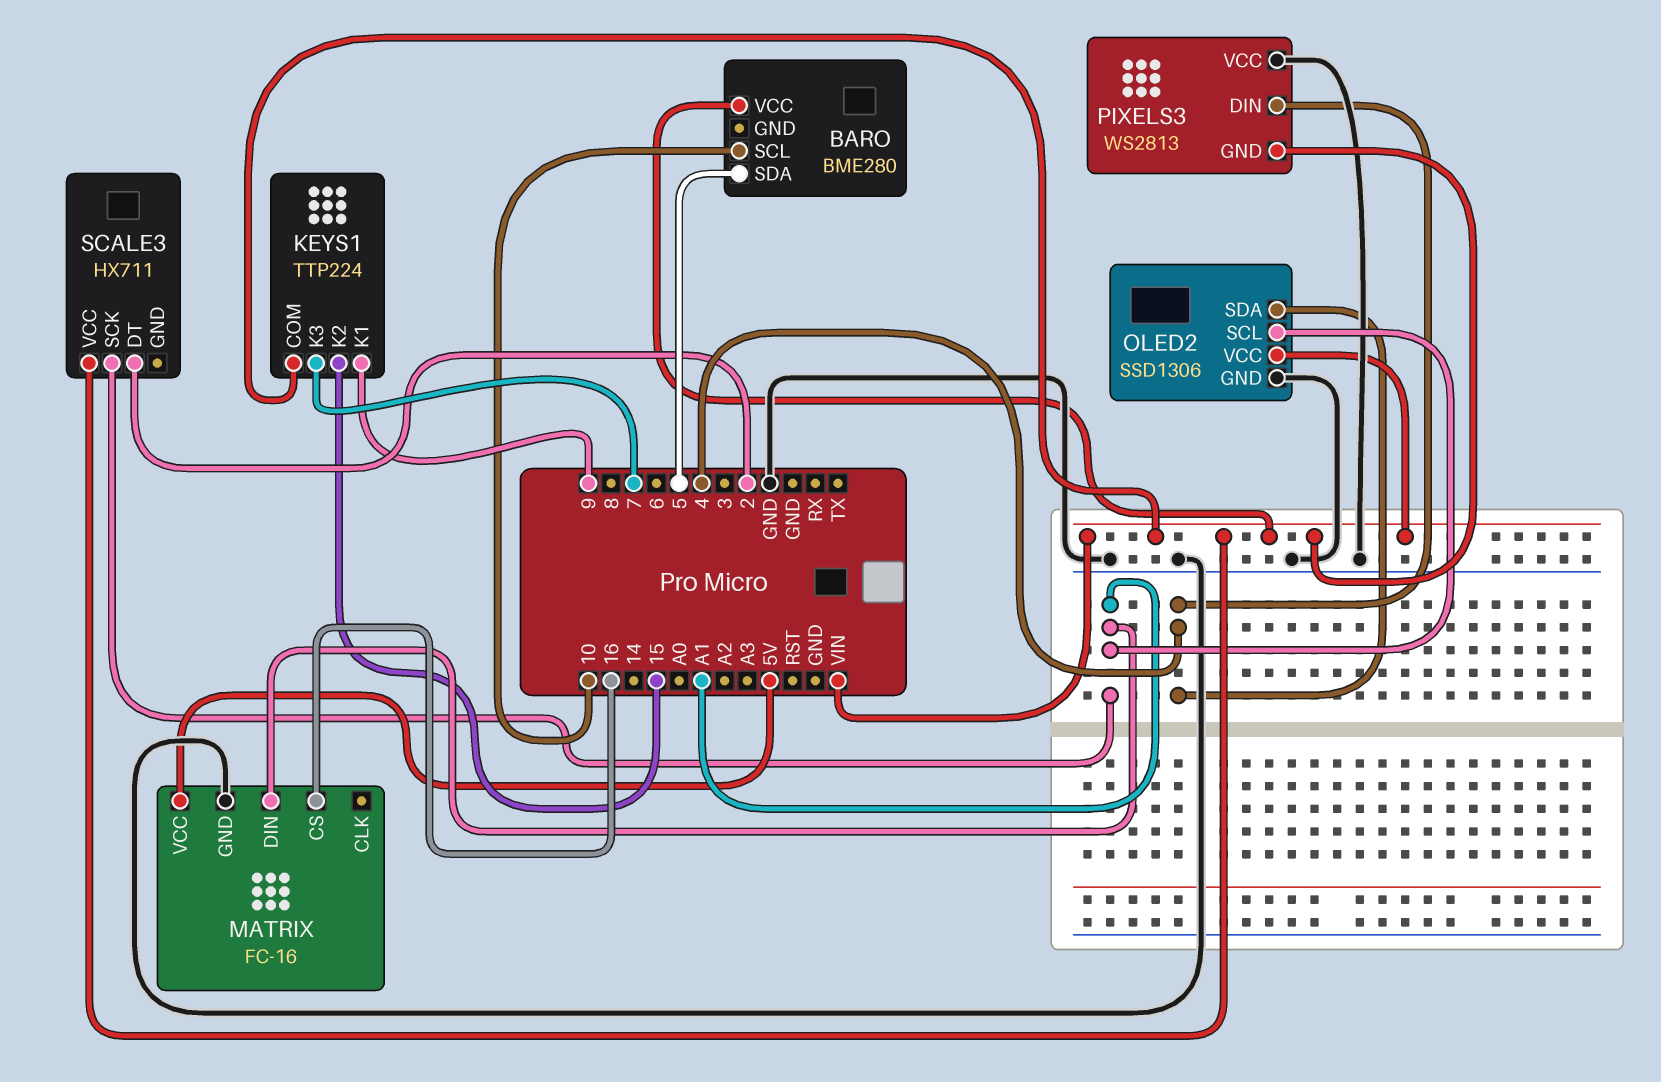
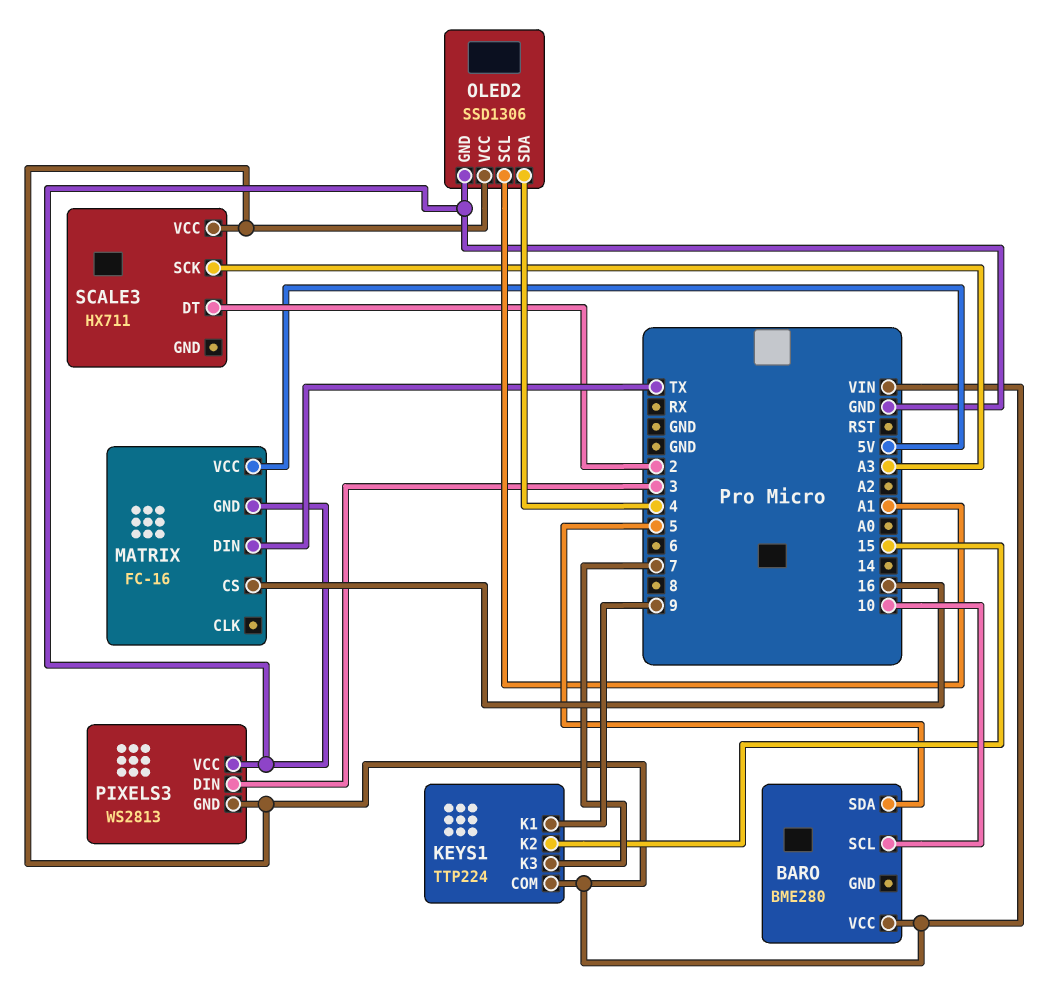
MATRIX pin DIN: A1 -> TX
PIXELS3 pin DIN: 4 -> 3
SCALE3 pin SCK: A1 -> A3

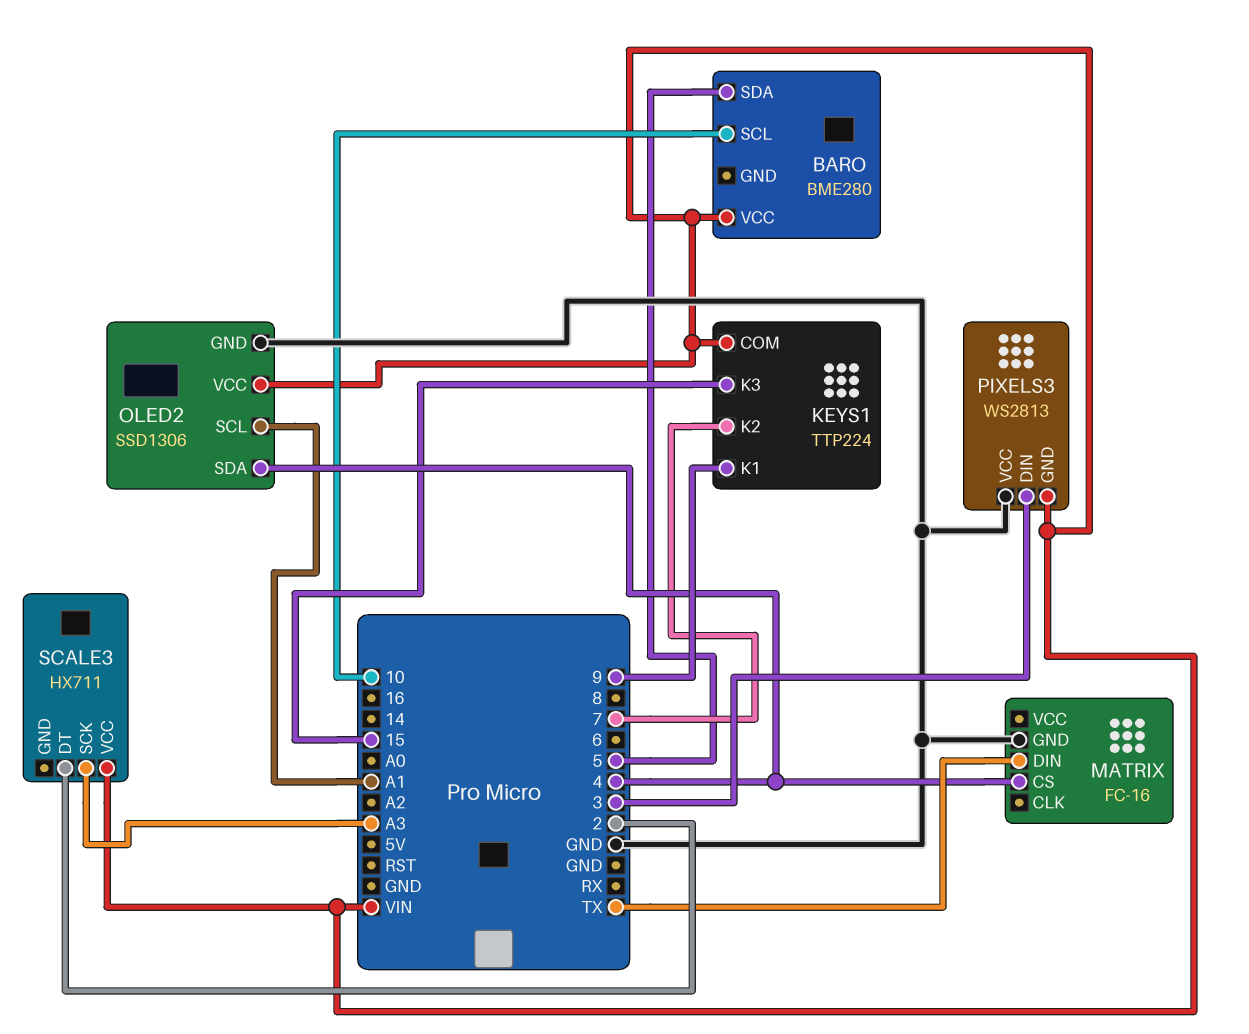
KEYS1 pin K2: 15 -> 7
KEYS1 pin K3: 7 -> 15
MATRIX pin CS: 16 -> 4
MATRIX pin VCC: 5V -> none

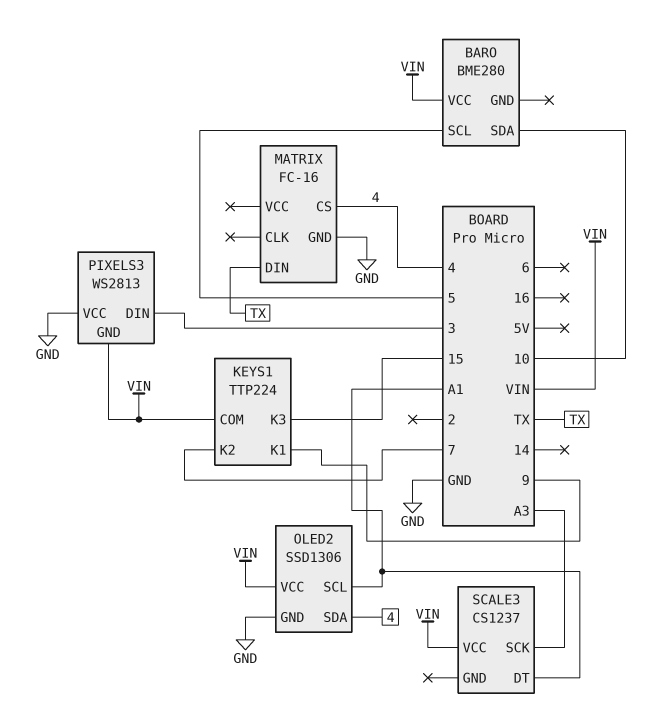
BARO pin SCL: 10 -> 5
BARO pin SDA: 5 -> 10
SCALE3: HX711 -> CS1237
SCALE3 pin DT: 2 -> A1

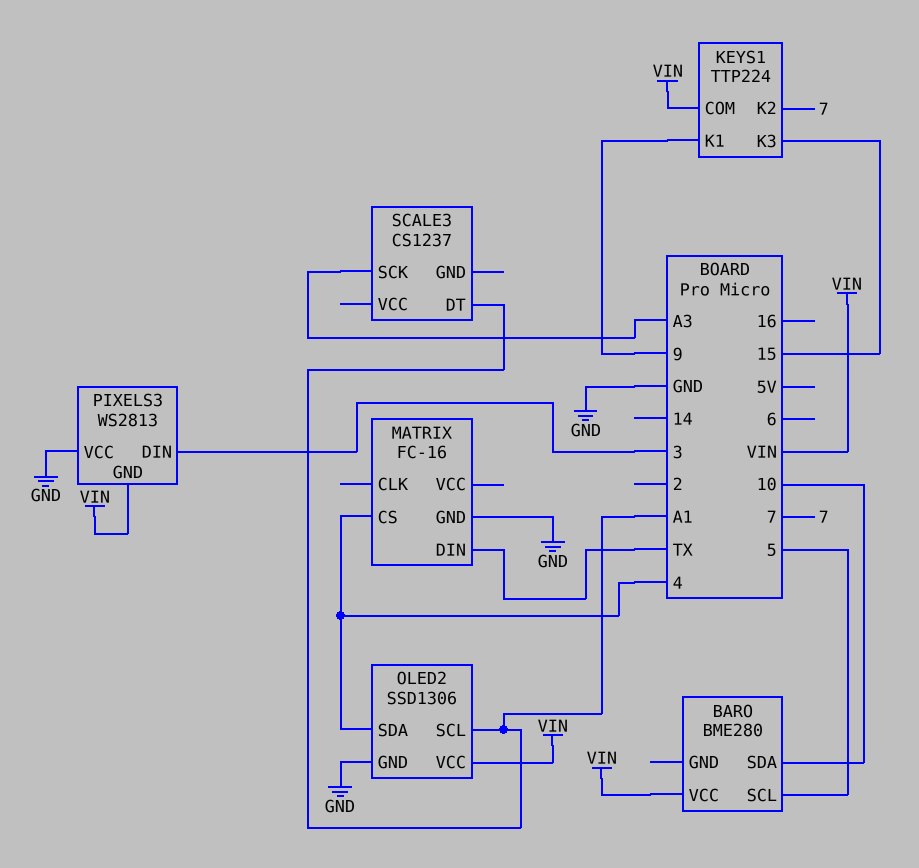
SCALE3 pin VCC: VIN -> none

